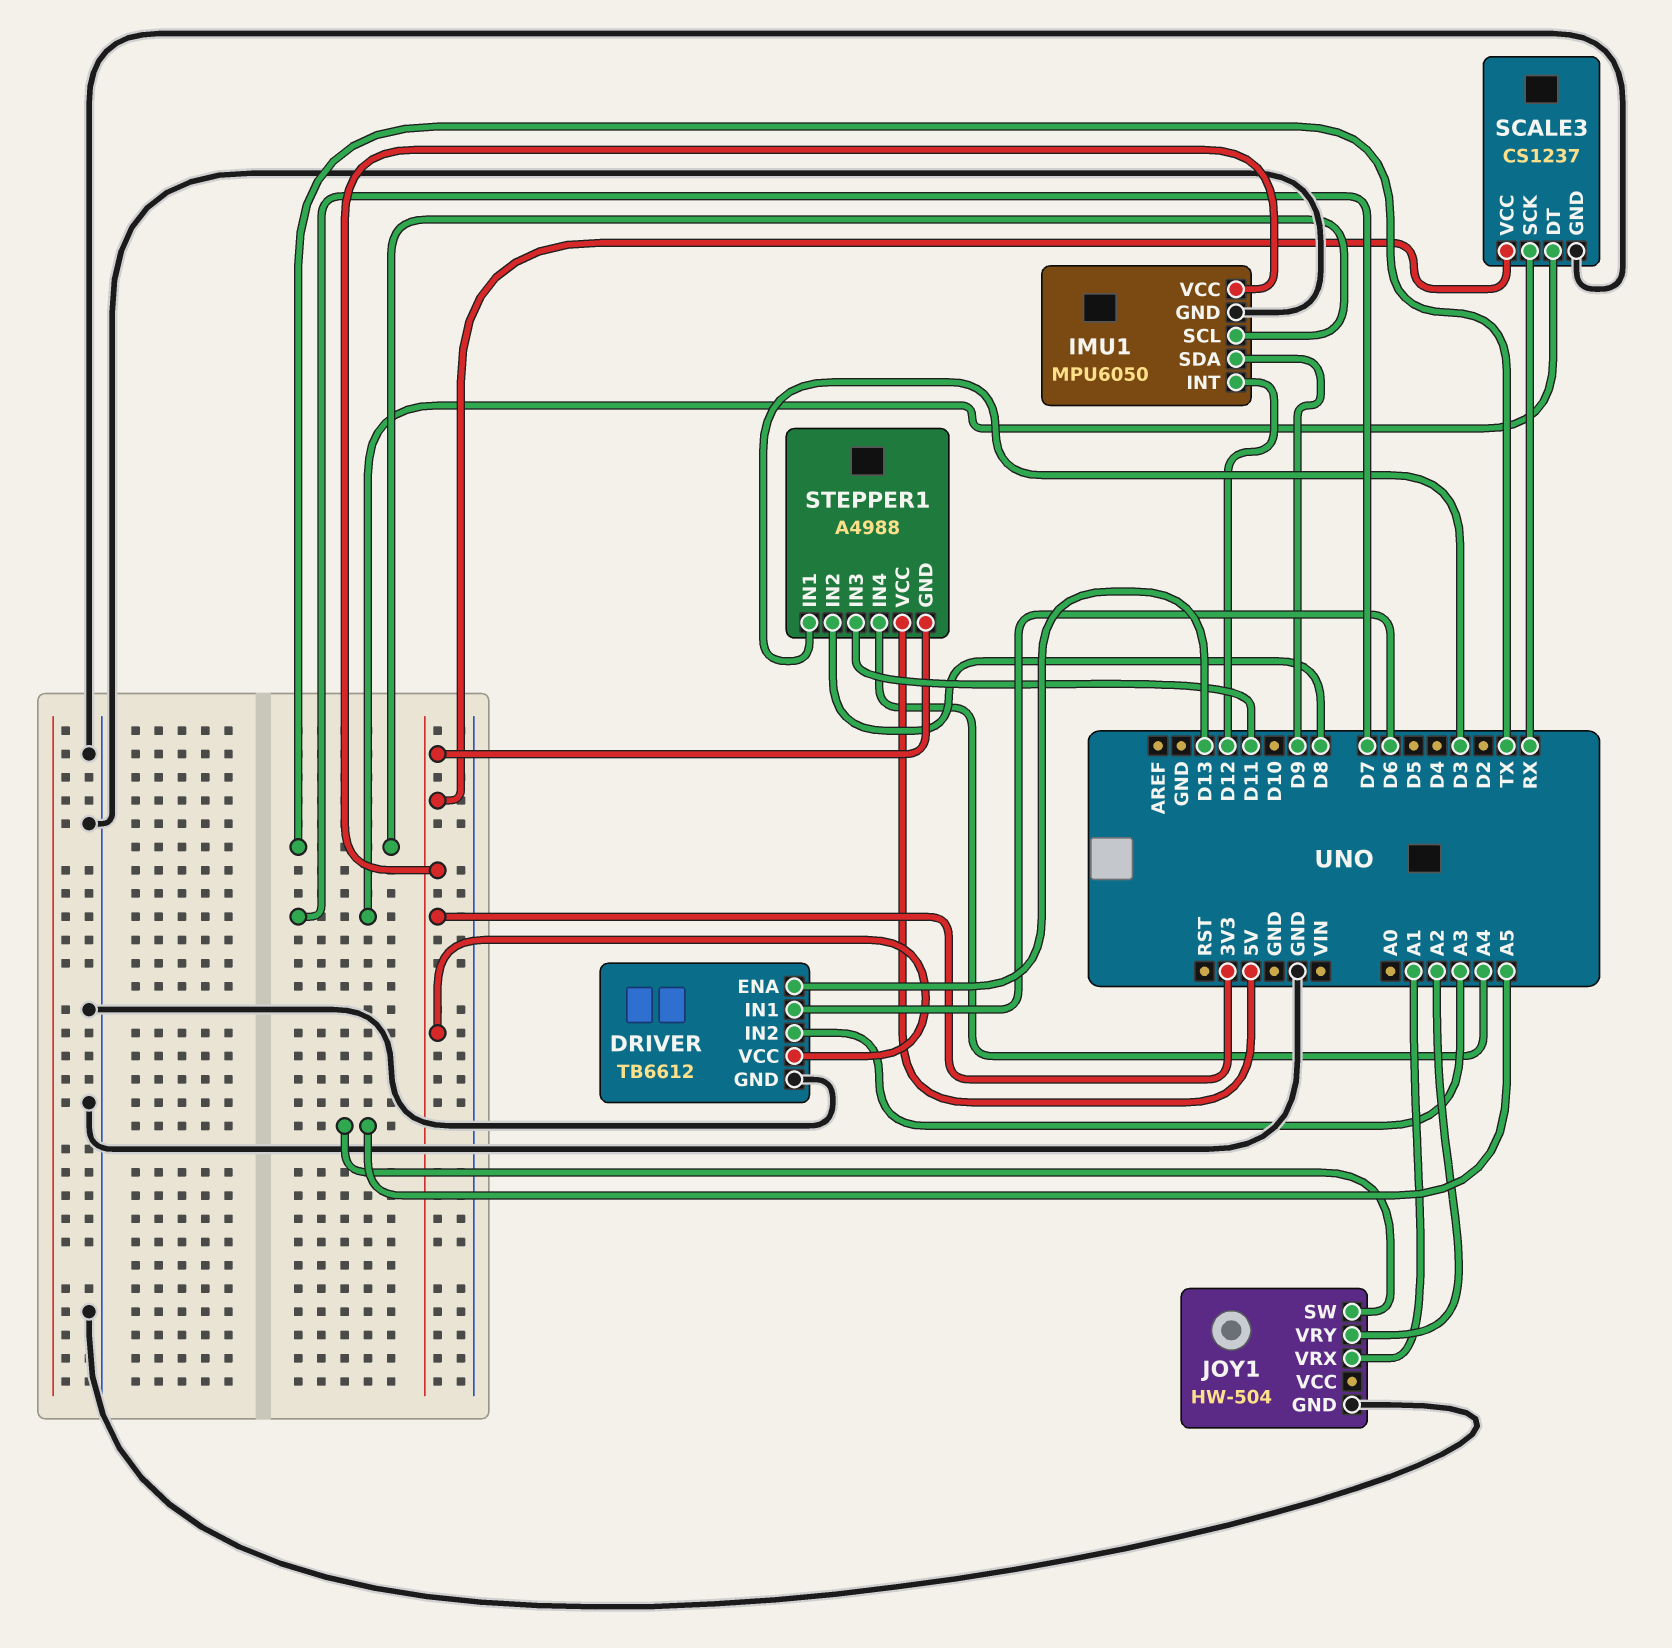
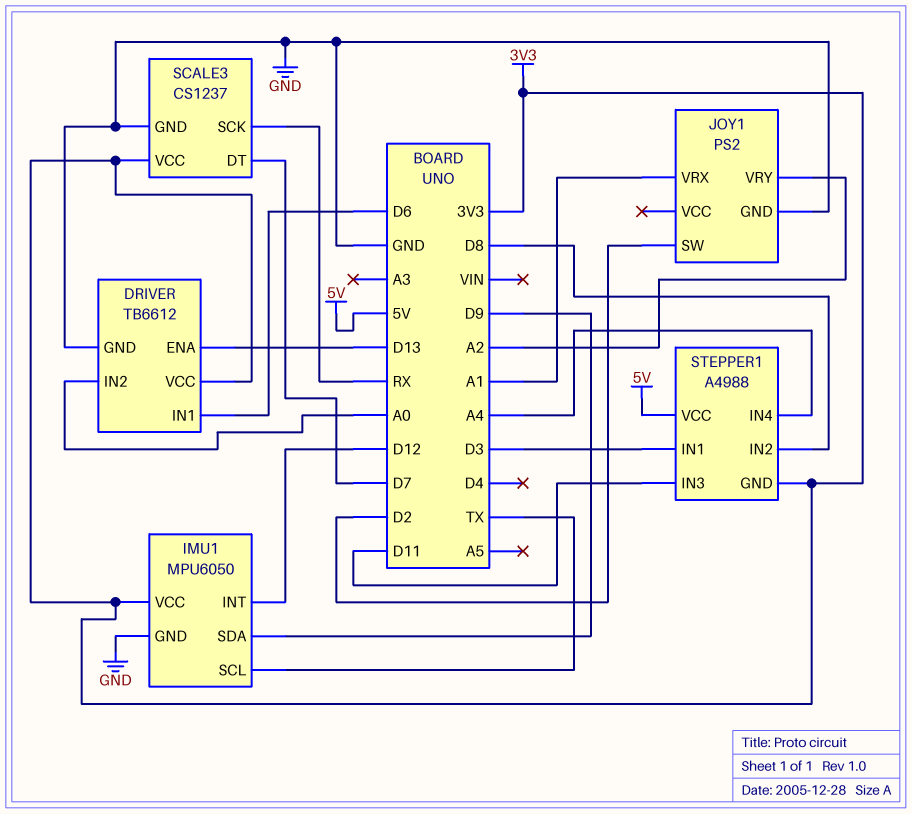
DRIVER pin IN2: A3 -> A0
JOY1: HW-504 -> PS2
JOY1 pin SW: A5 -> D2

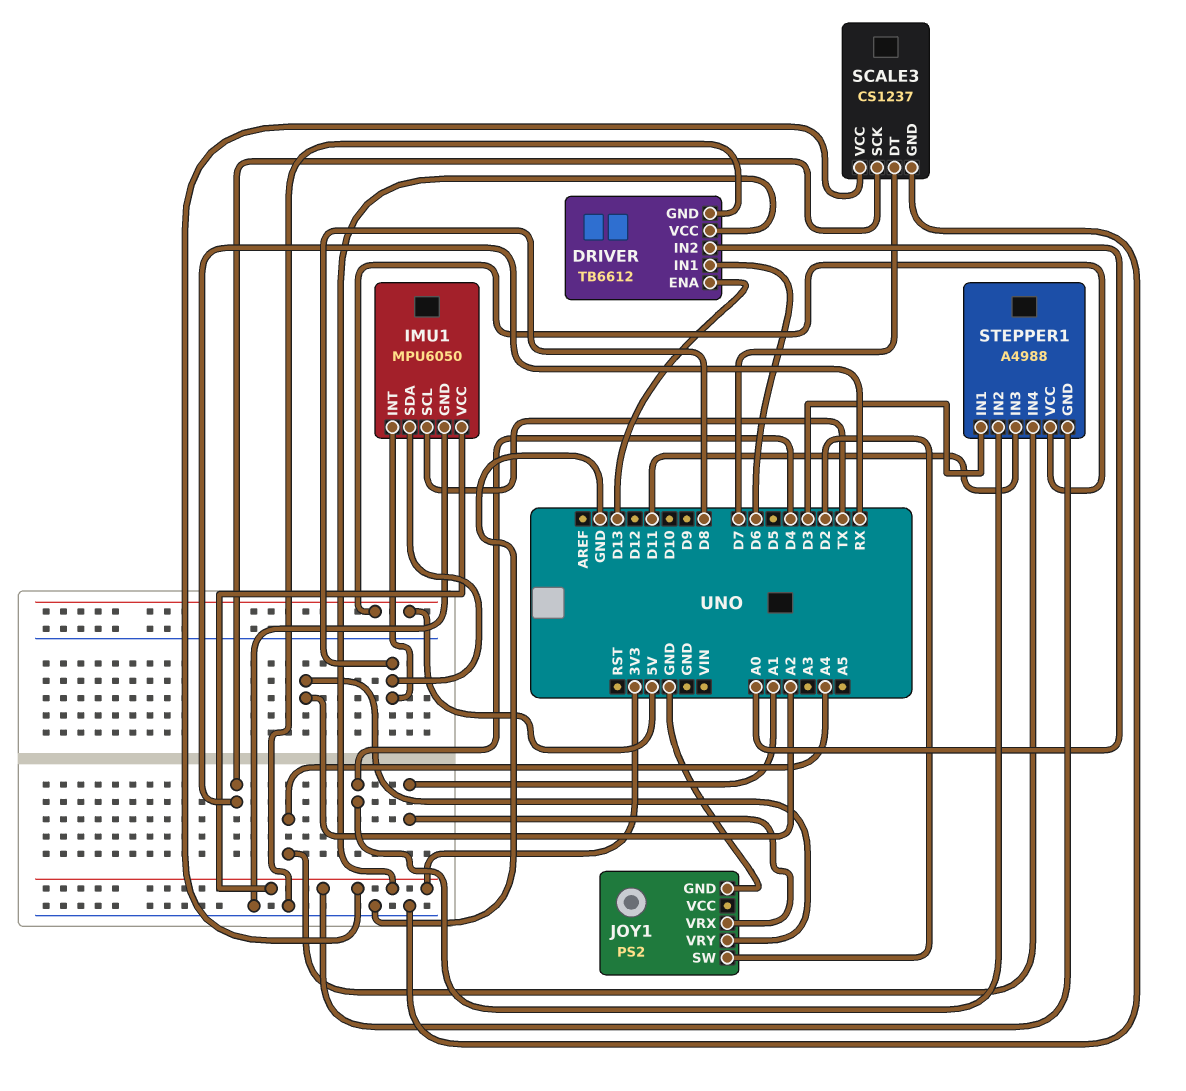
IMU1 pin INT: D12 -> D8
IMU1 pin SDA: D9 -> D8
STEPPER1 pin IN2: D8 -> D4

